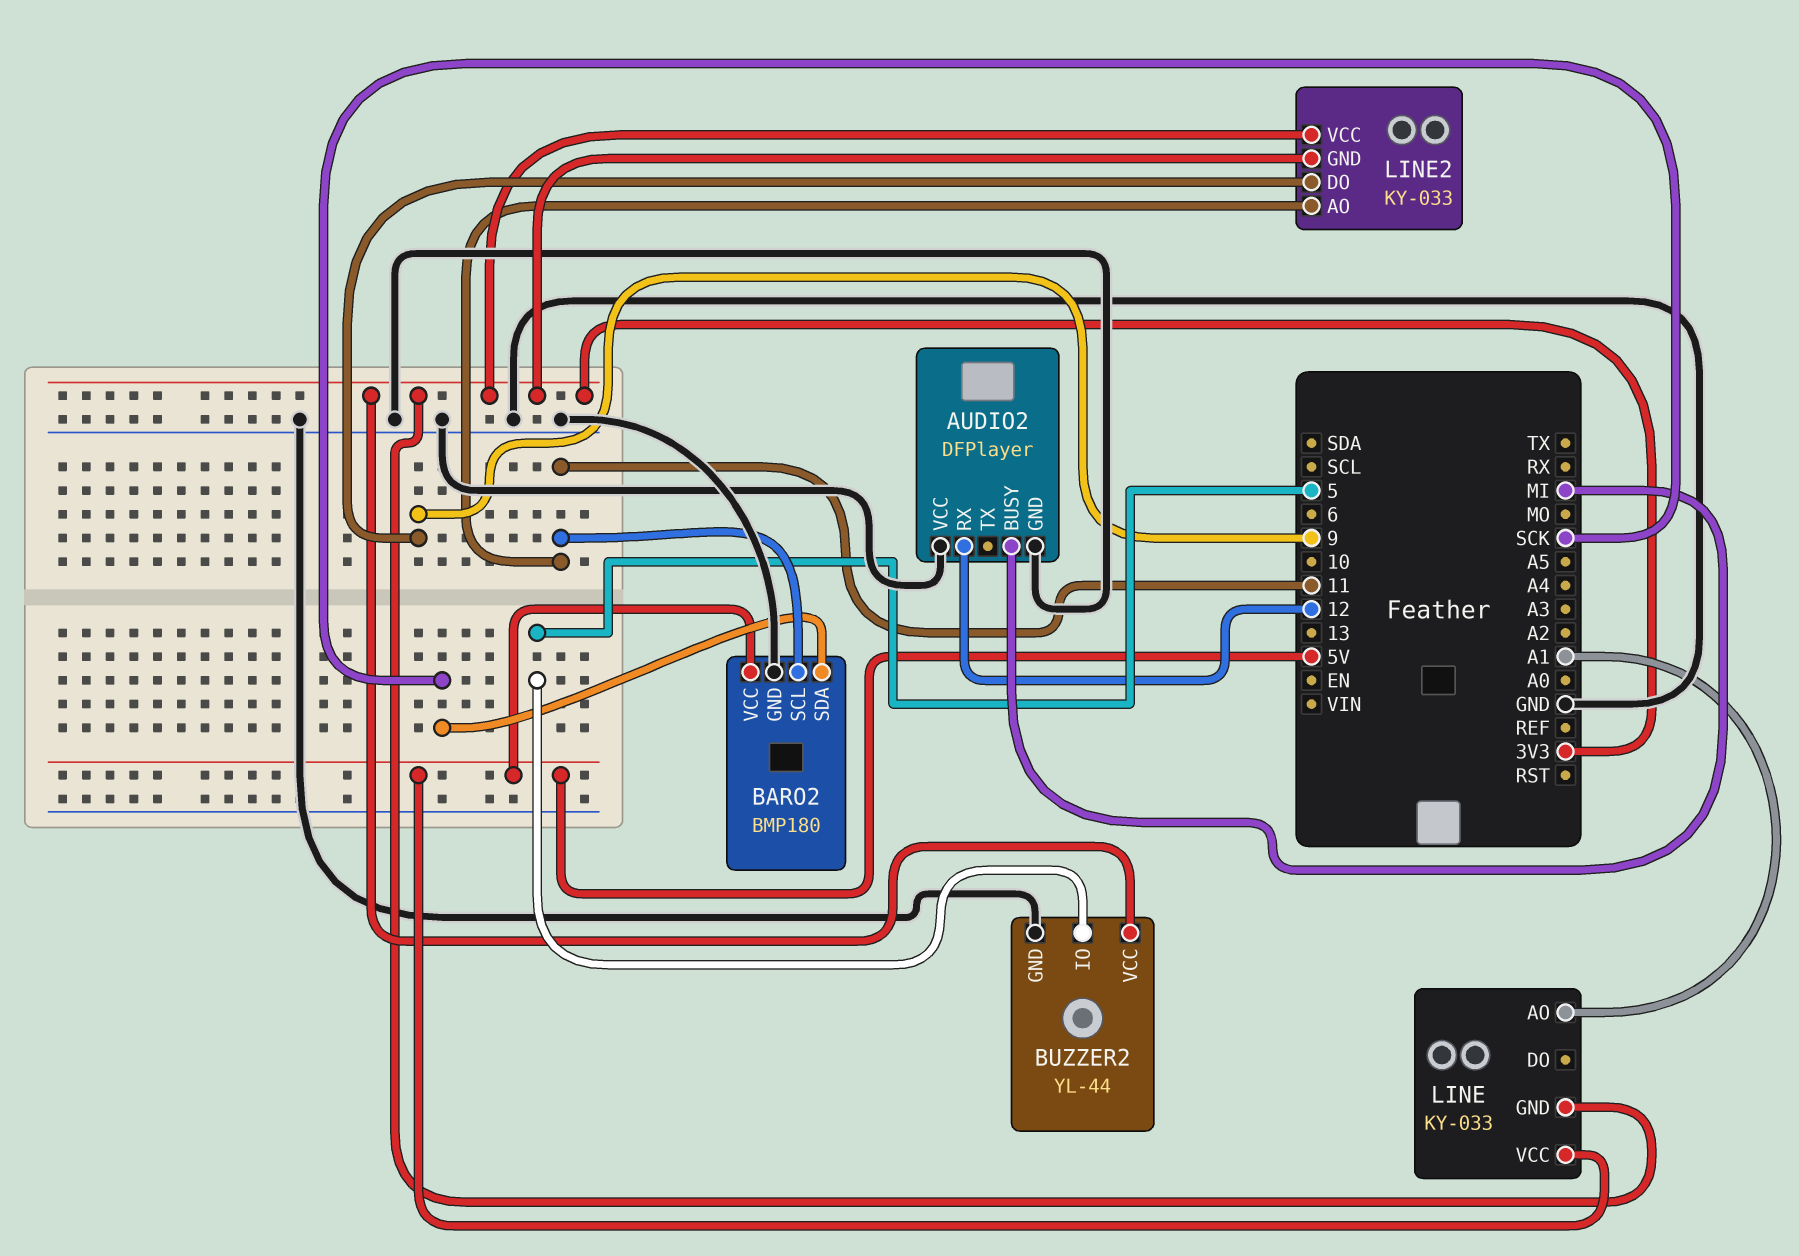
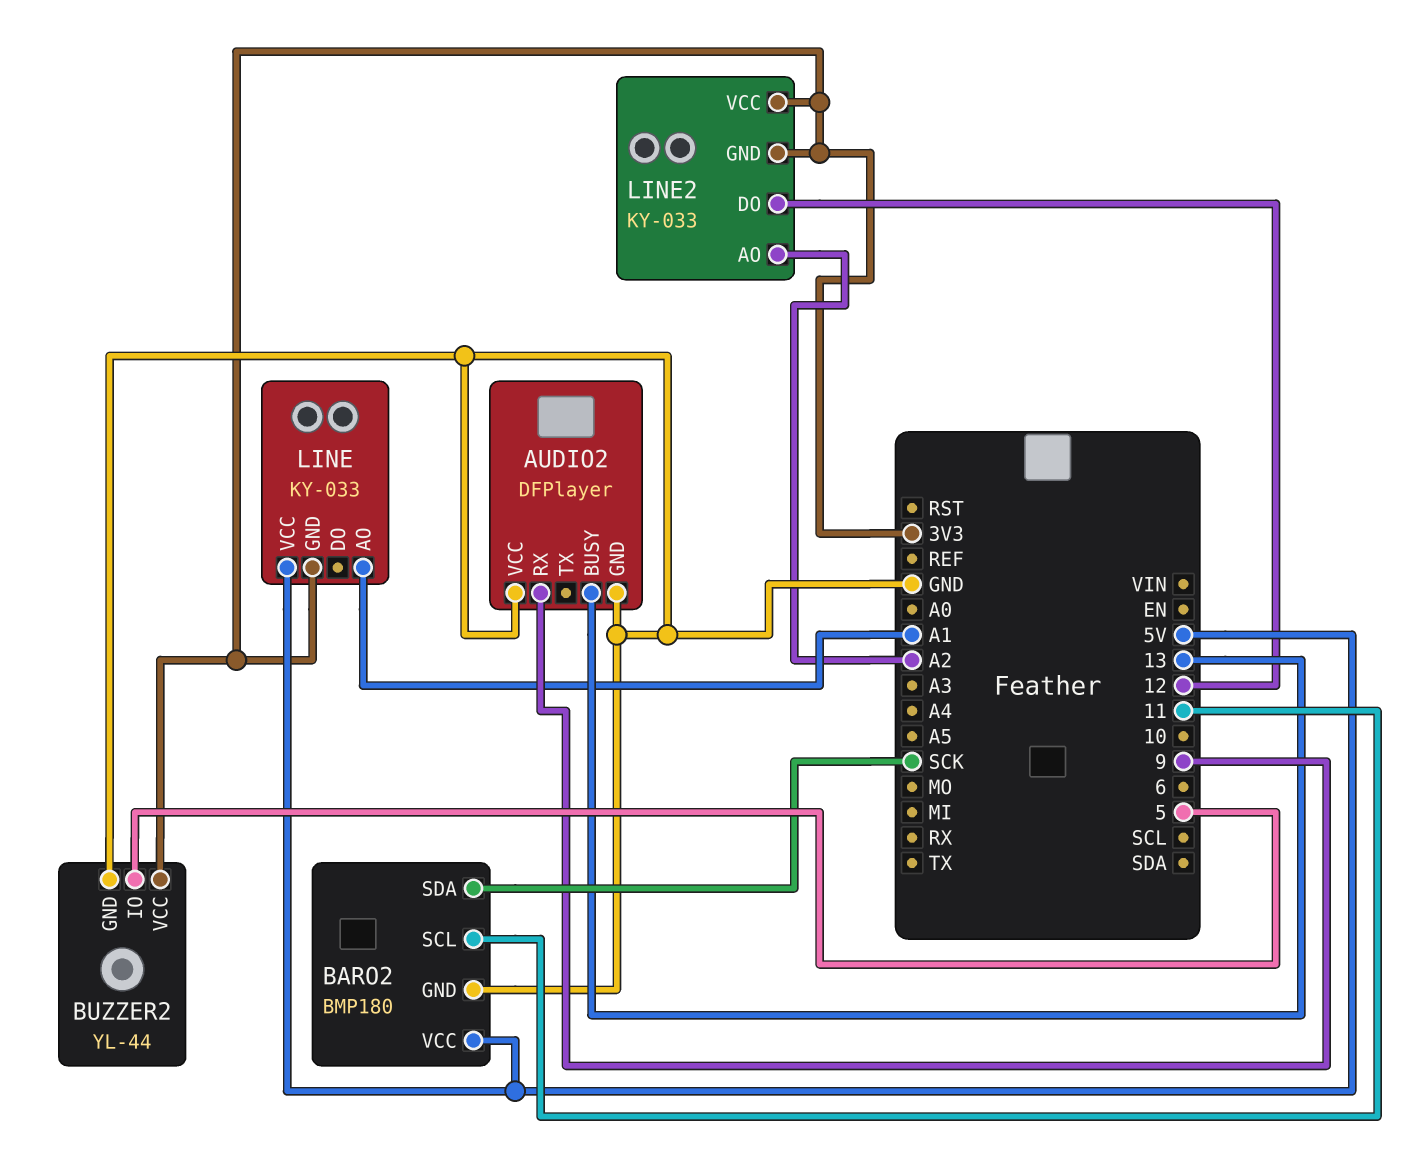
AUDIO2 pin BUSY: MI -> 13
AUDIO2 pin RX: 12 -> 9
LINE2 pin AO: 11 -> A2
LINE2 pin DO: 9 -> 12

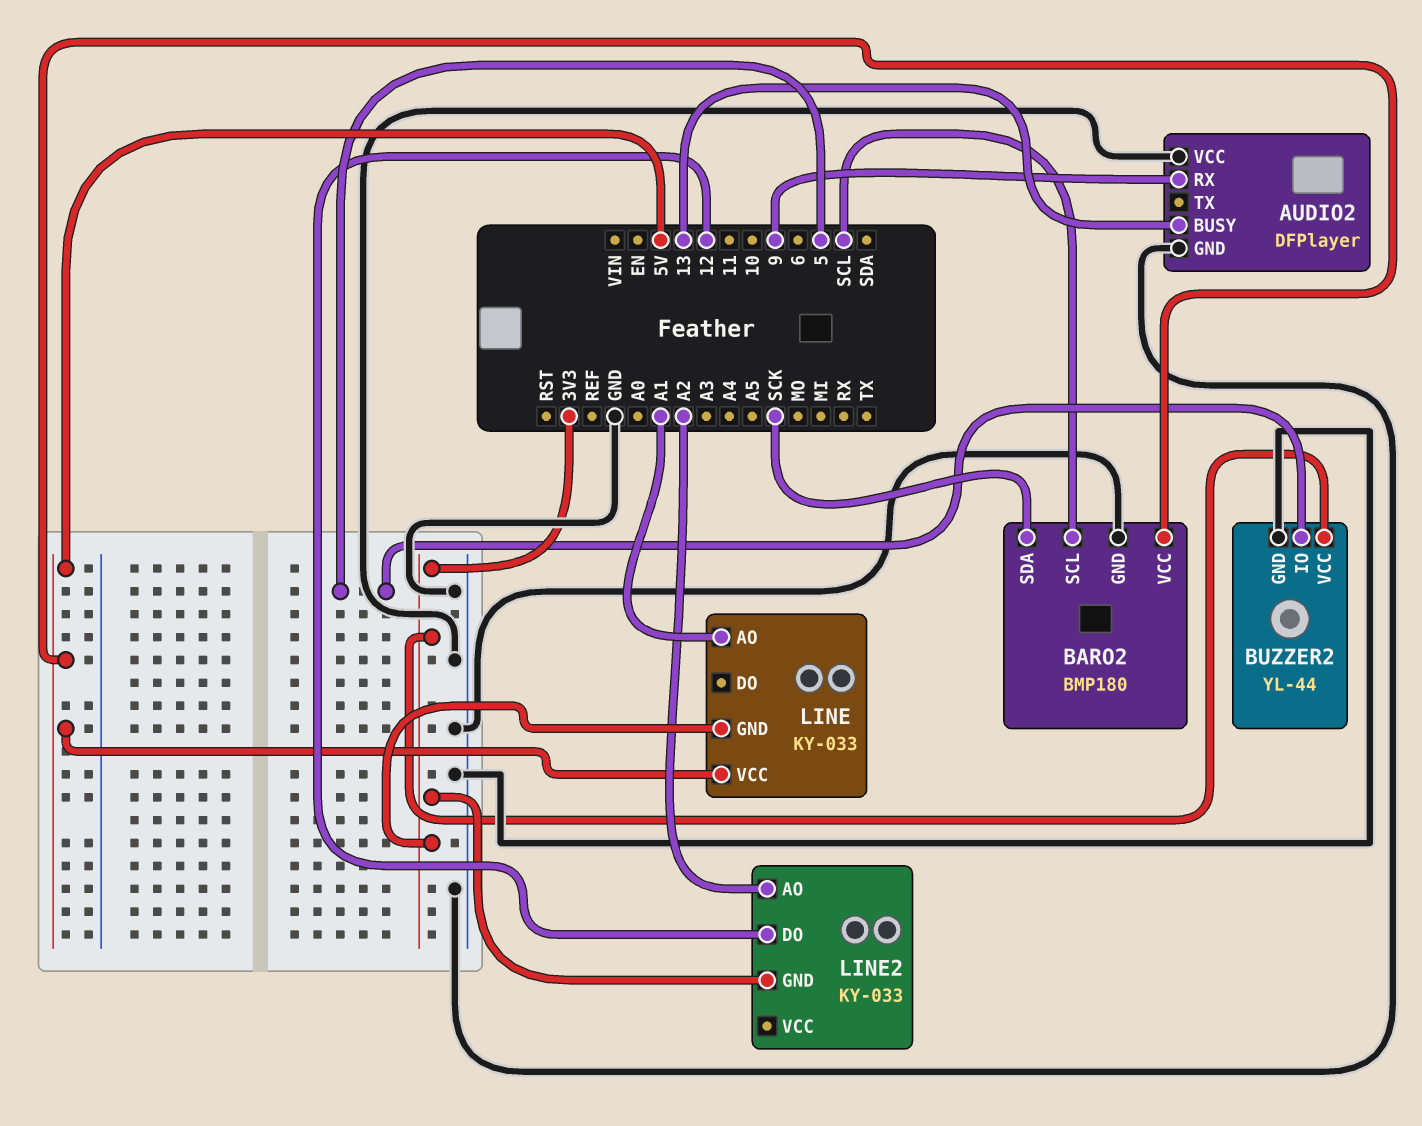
BARO2 pin SCL: 11 -> SCL
LINE2 pin VCC: 3V3 -> none

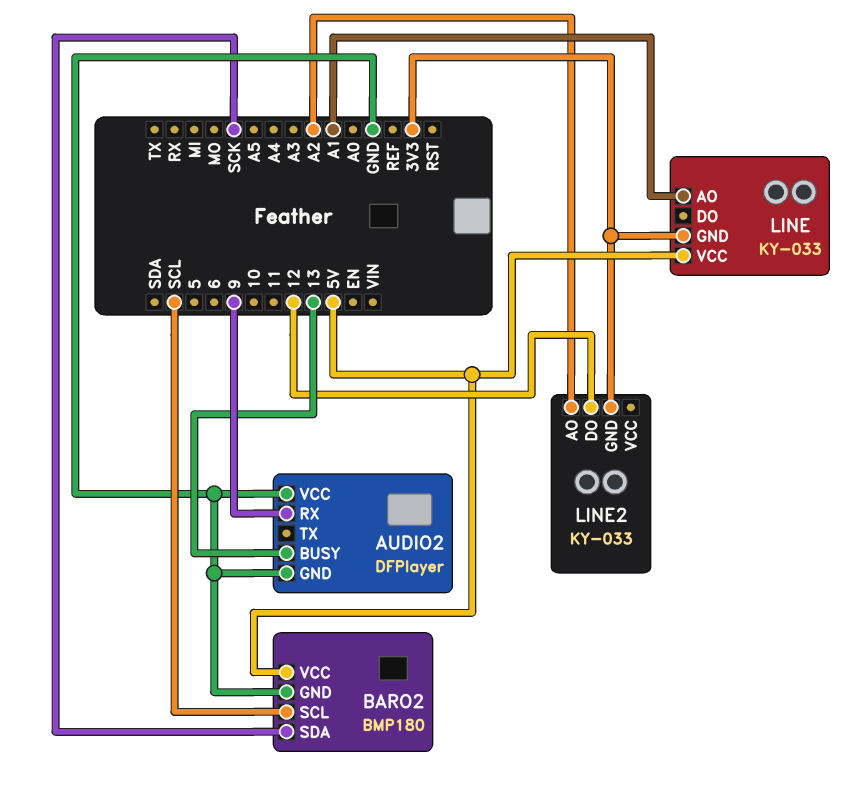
BUZZER2: YL-44 -> none
BUZZER2 pin GND: GND -> none
BUZZER2 pin IO: 5 -> none
BUZZER2 pin VCC: 3V3 -> none

